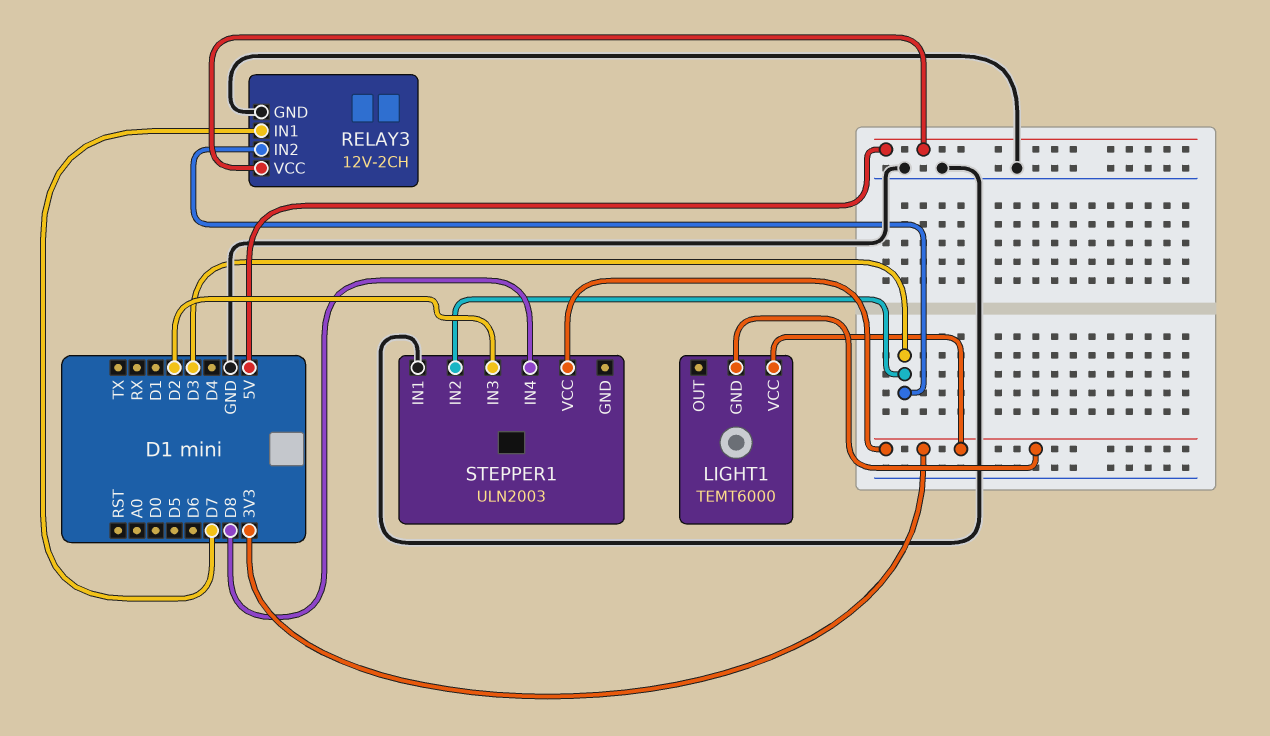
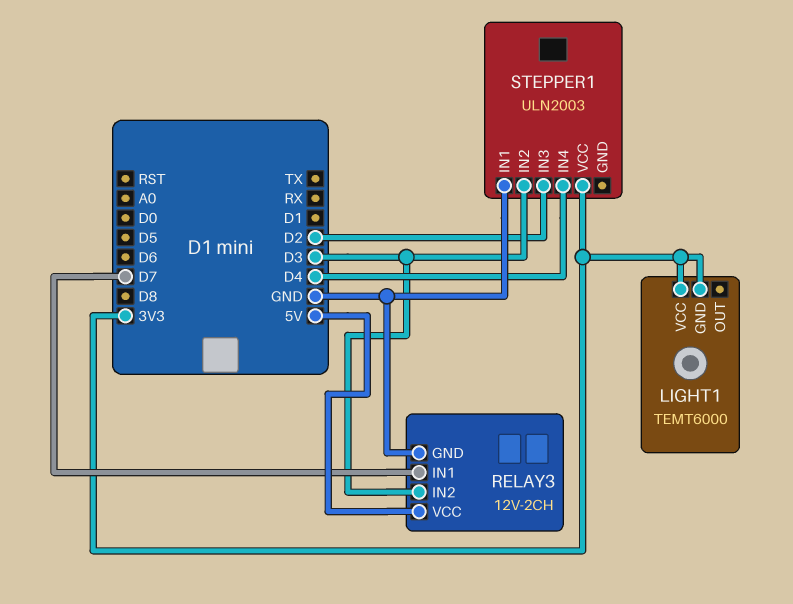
STEPPER1 pin IN4: D8 -> D4

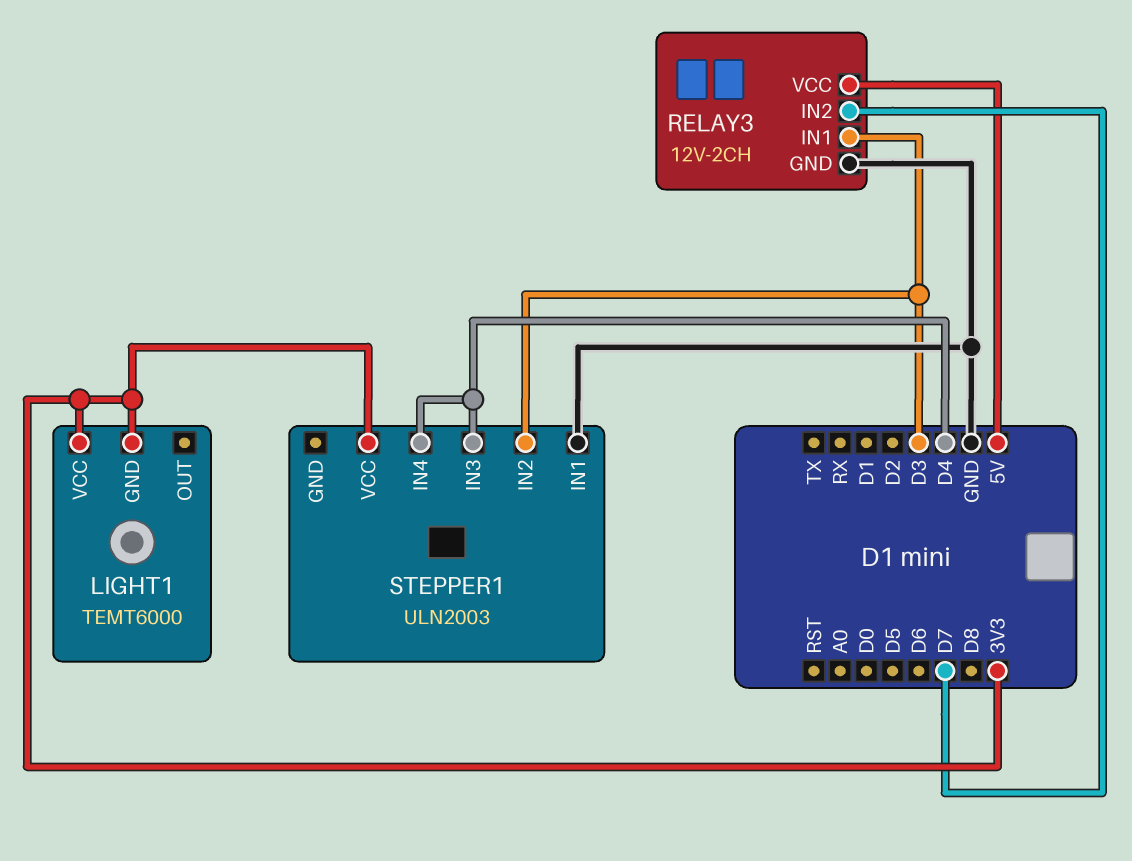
RELAY3 pin IN1: D7 -> D3
RELAY3 pin IN2: D3 -> D7
STEPPER1 pin IN3: D2 -> D4

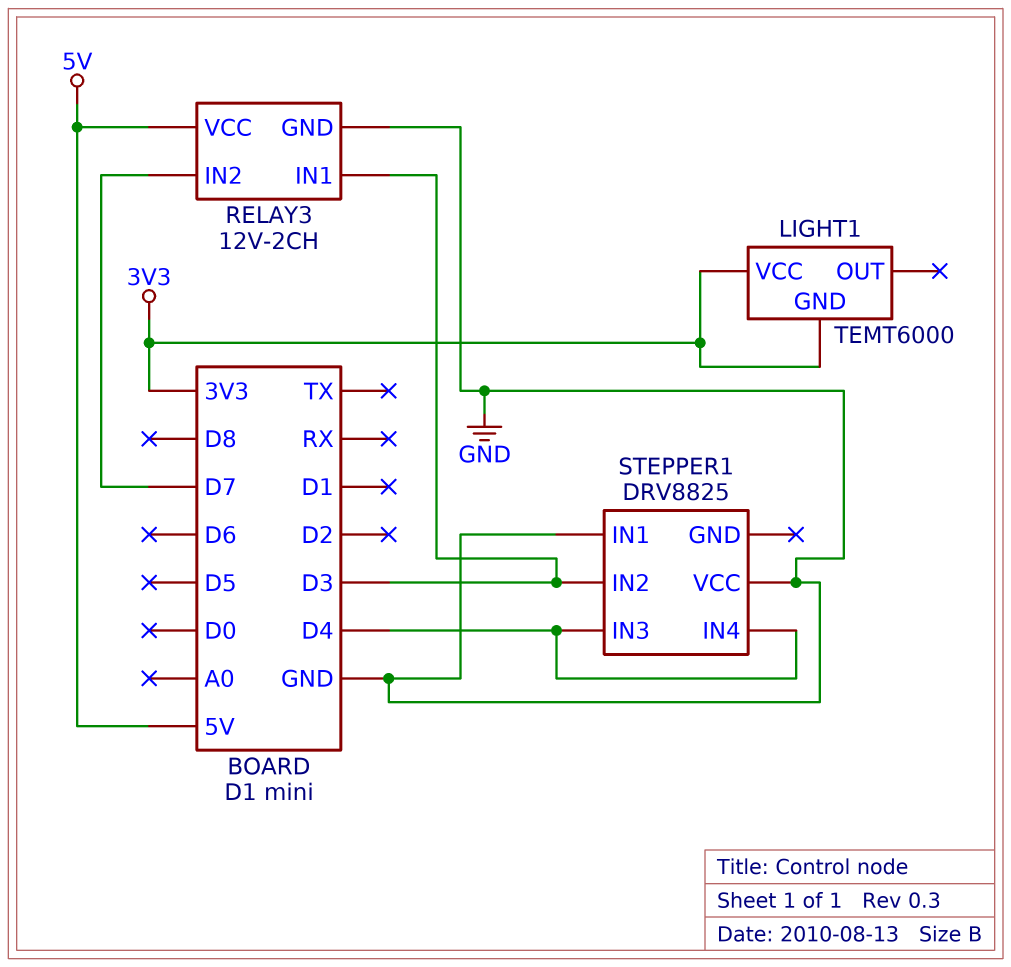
STEPPER1: ULN2003 -> DRV8825
STEPPER1 pin VCC: 3V3 -> GND

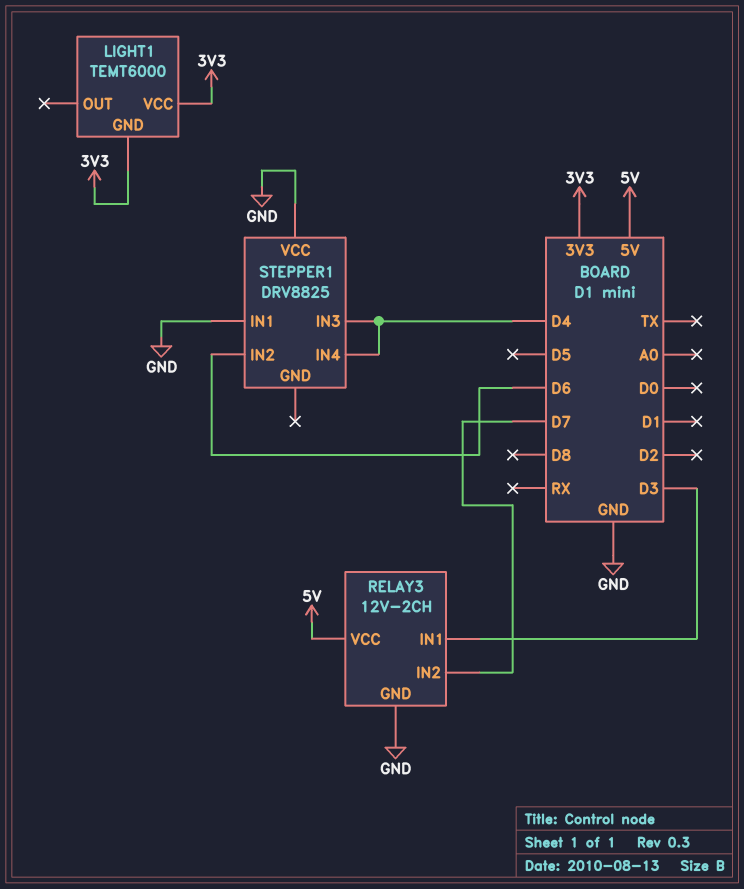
STEPPER1 pin IN2: D3 -> D6

